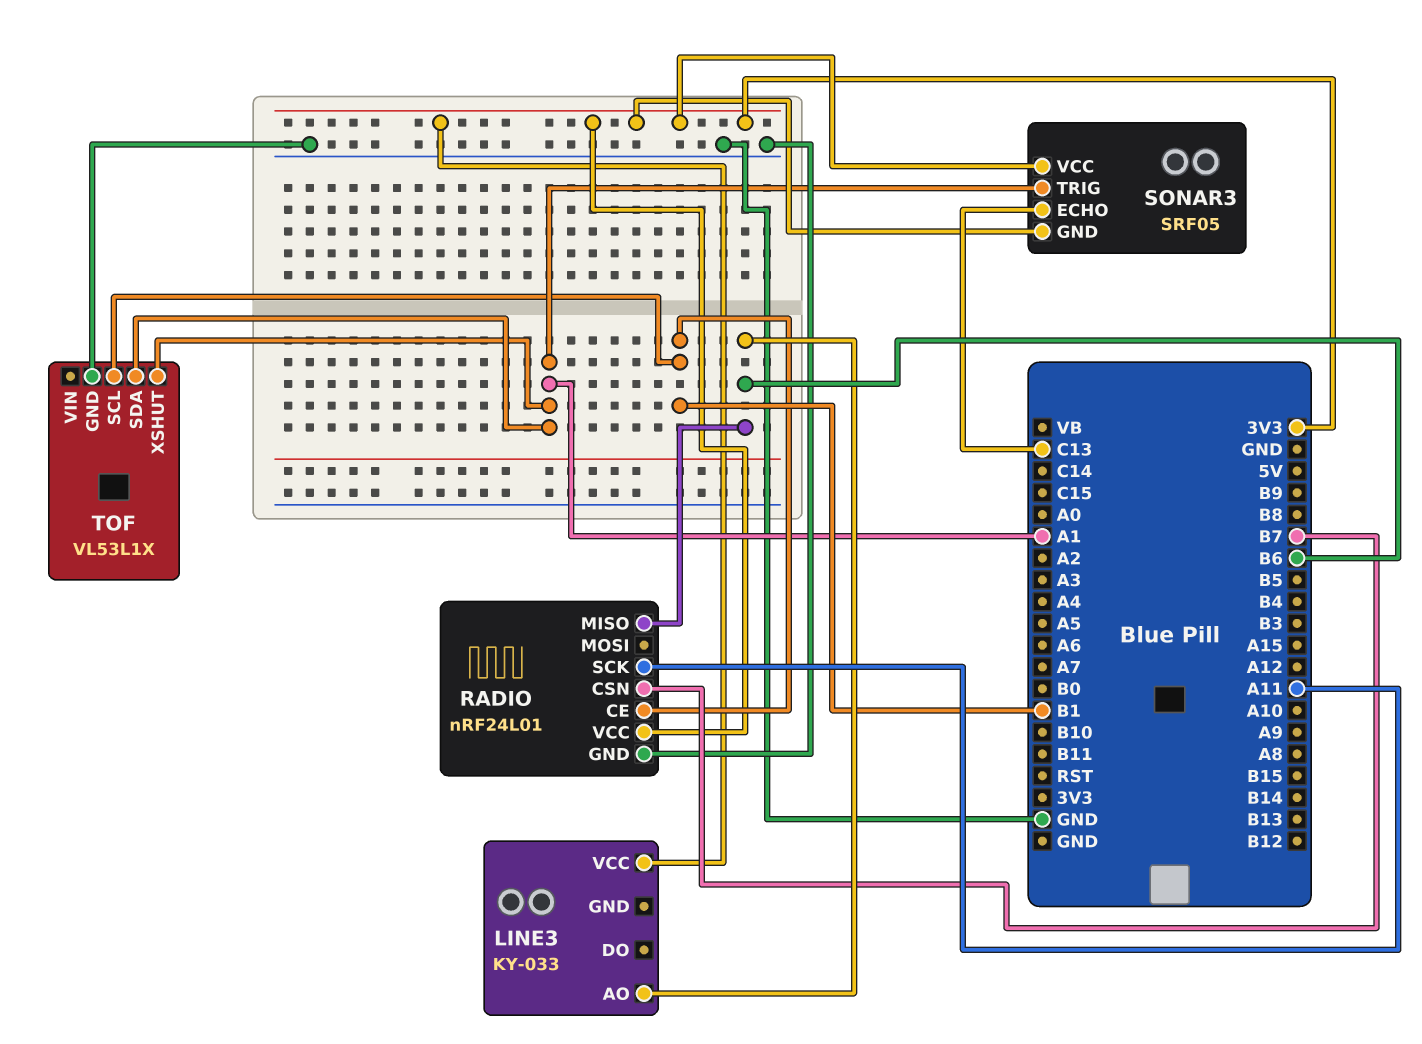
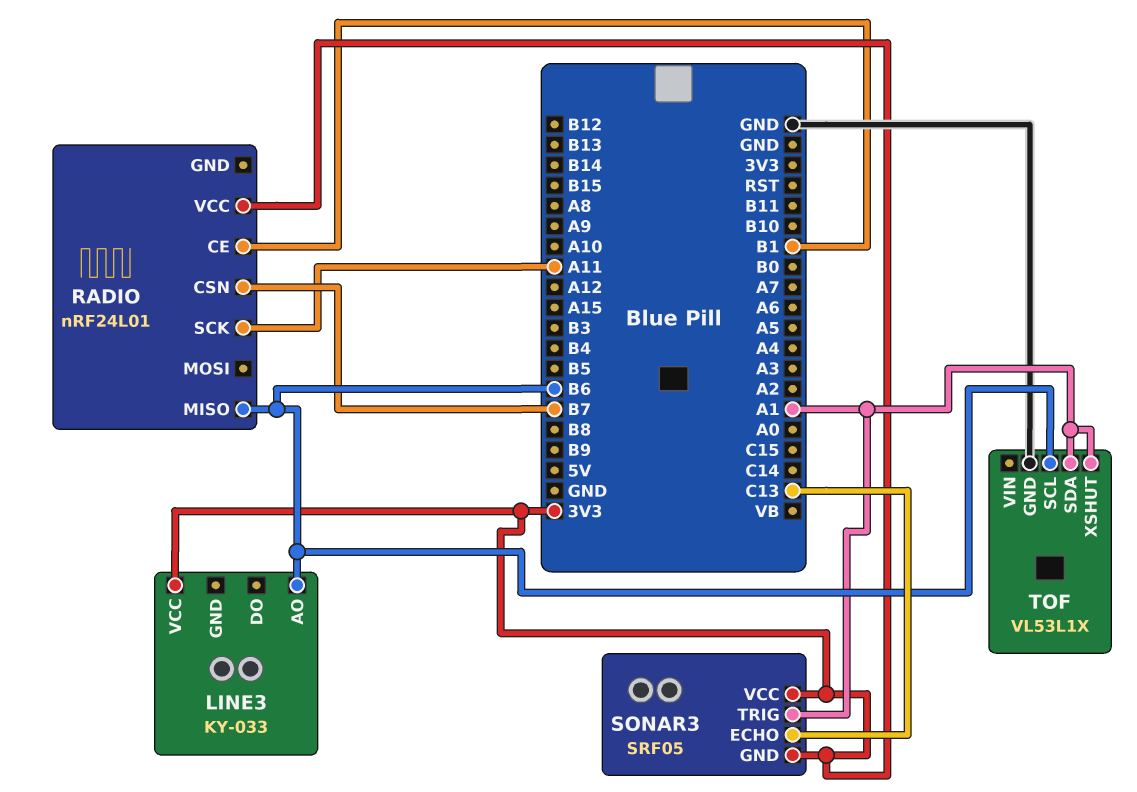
RADIO pin GND: GND -> none
TOF pin SCL: B1 -> B6

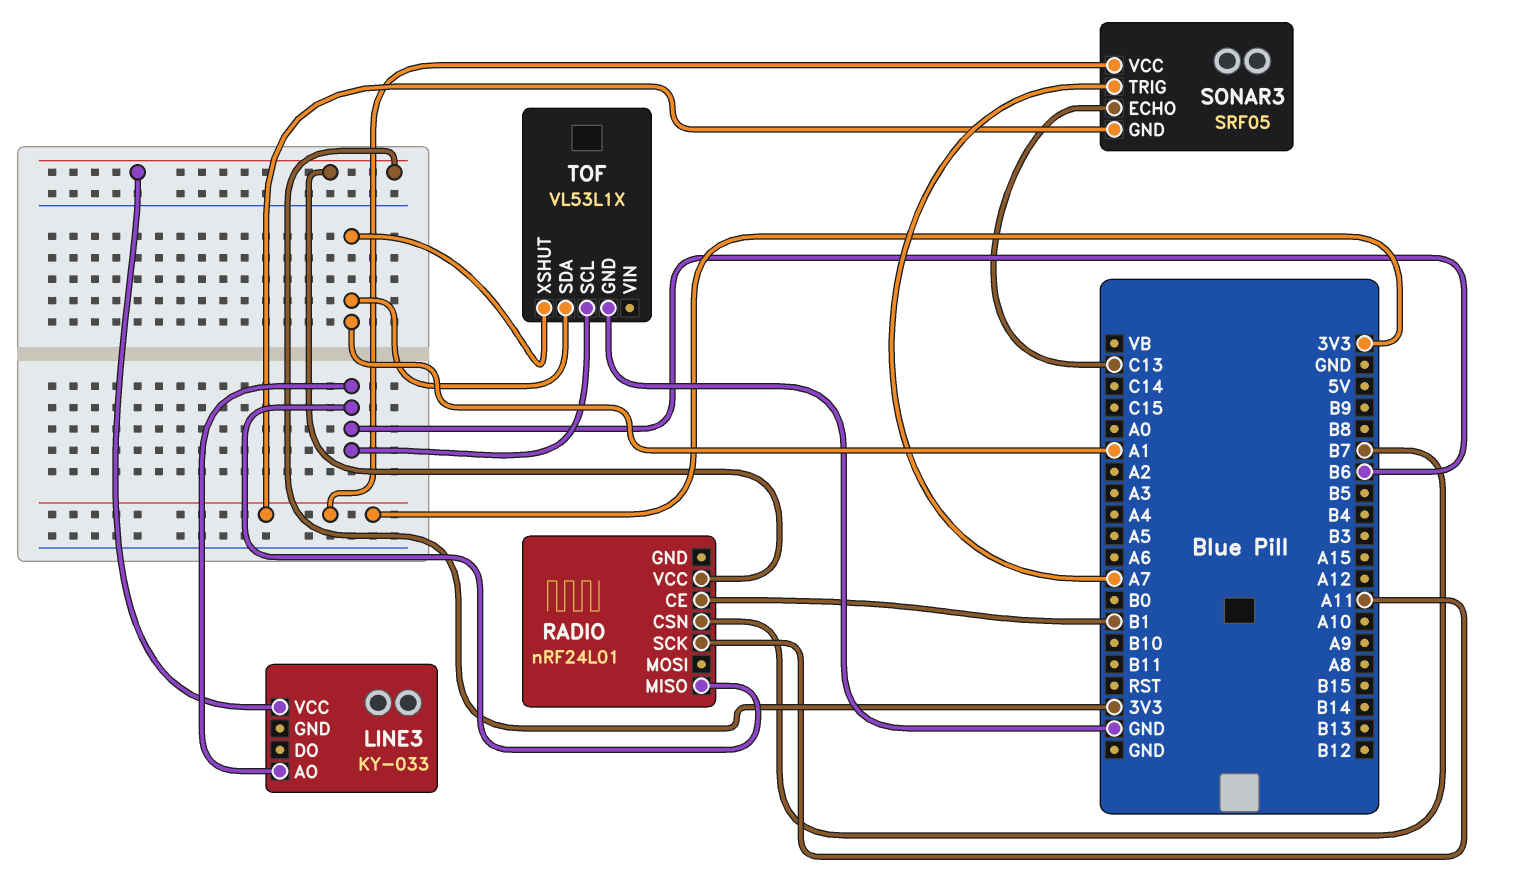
SONAR3 pin TRIG: A1 -> A7

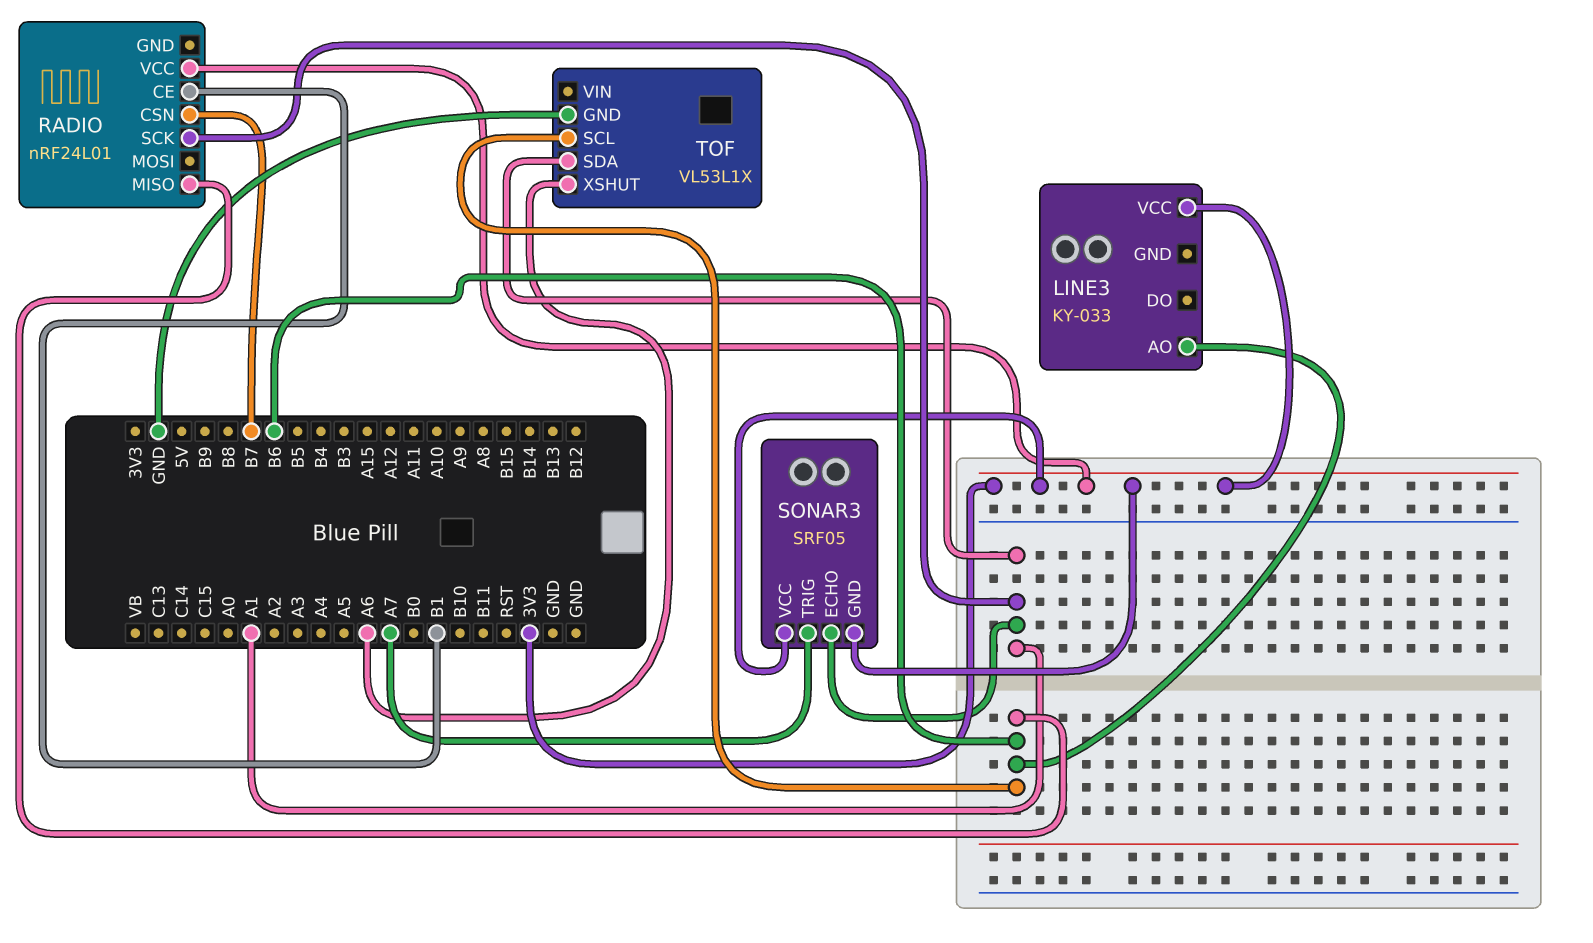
RADIO pin SCK: A11 -> A1
SONAR3 pin ECHO: C13 -> A1
TOF pin XSHUT: A1 -> A6

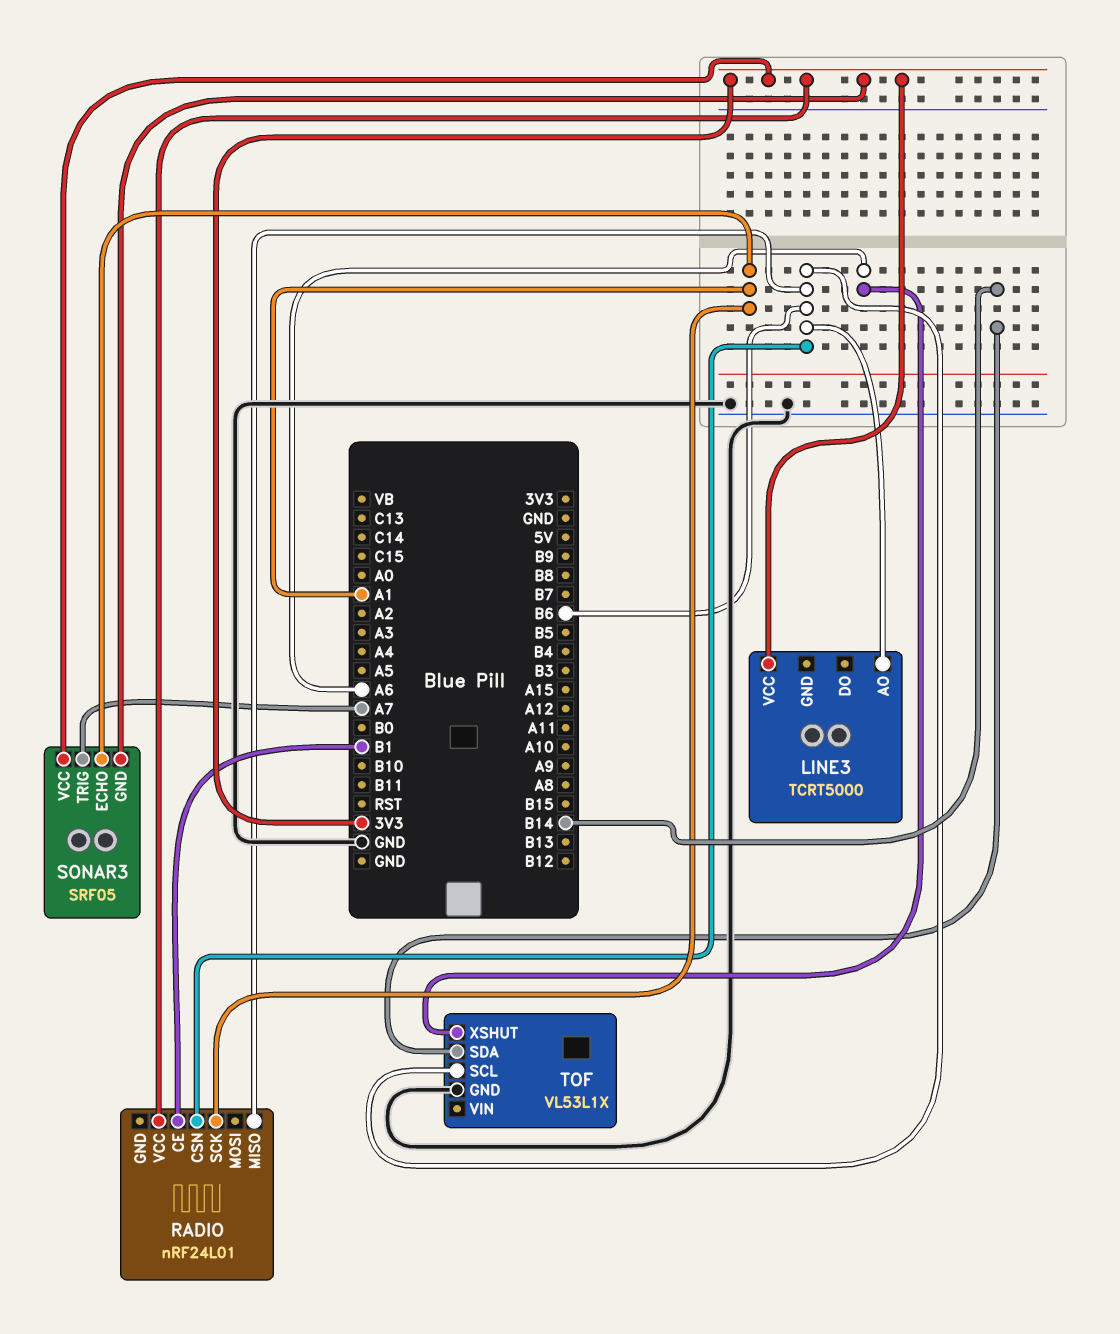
LINE3: KY-033 -> TCRT5000
RADIO pin CSN: B7 -> B6
TOF pin SDA: A1 -> B14

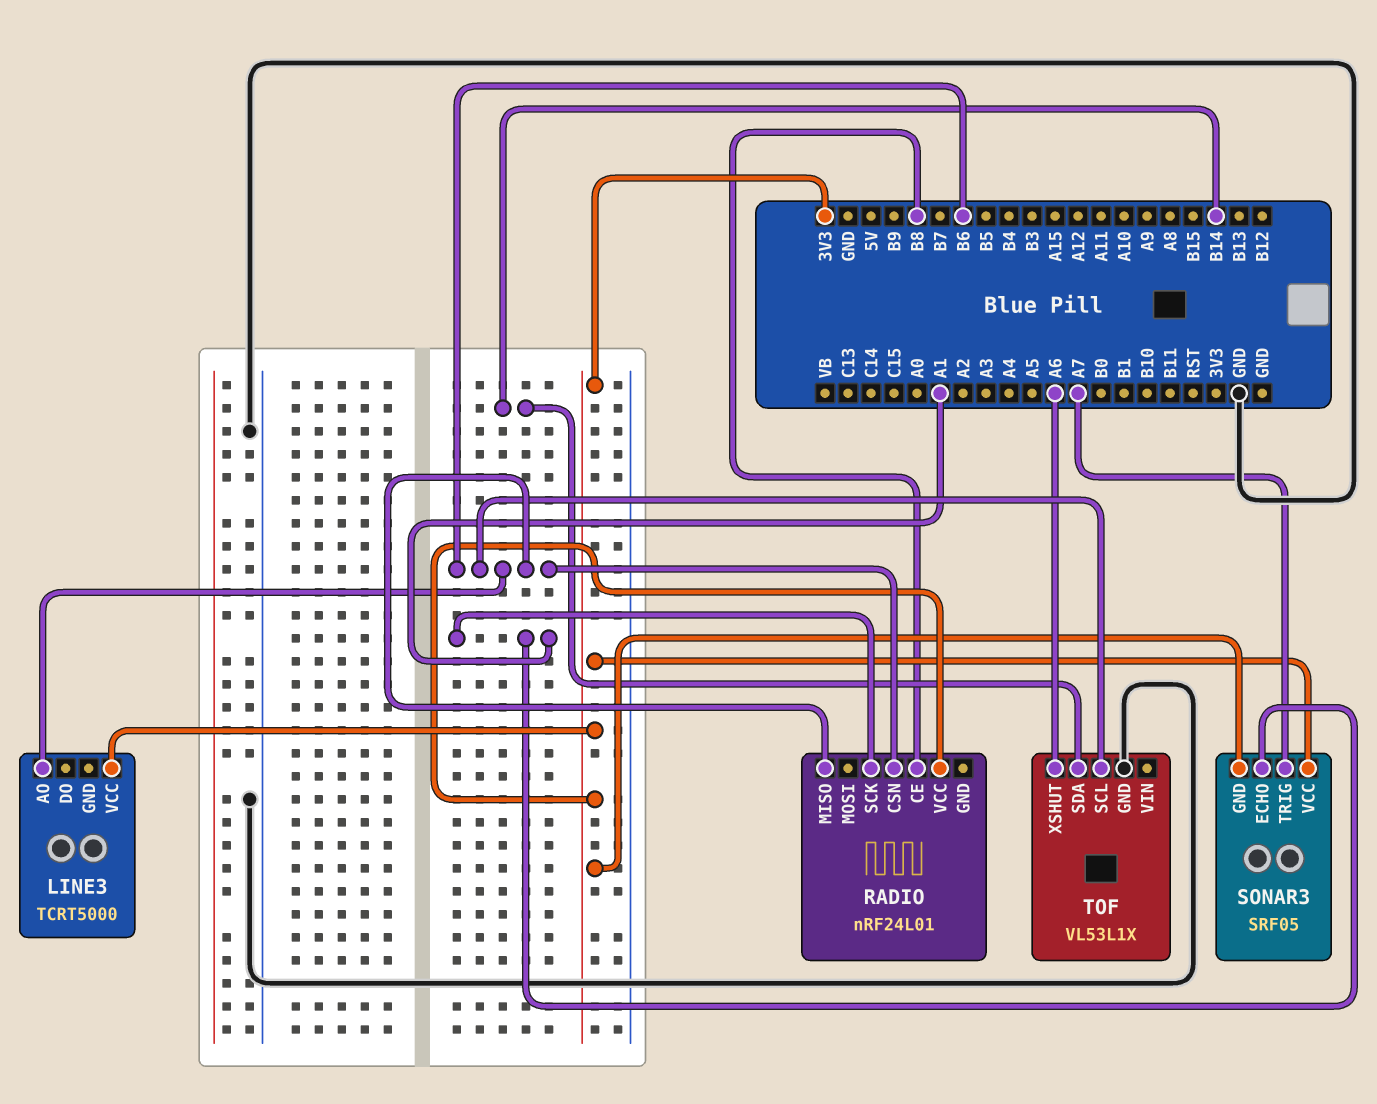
RADIO pin CE: B1 -> B8

